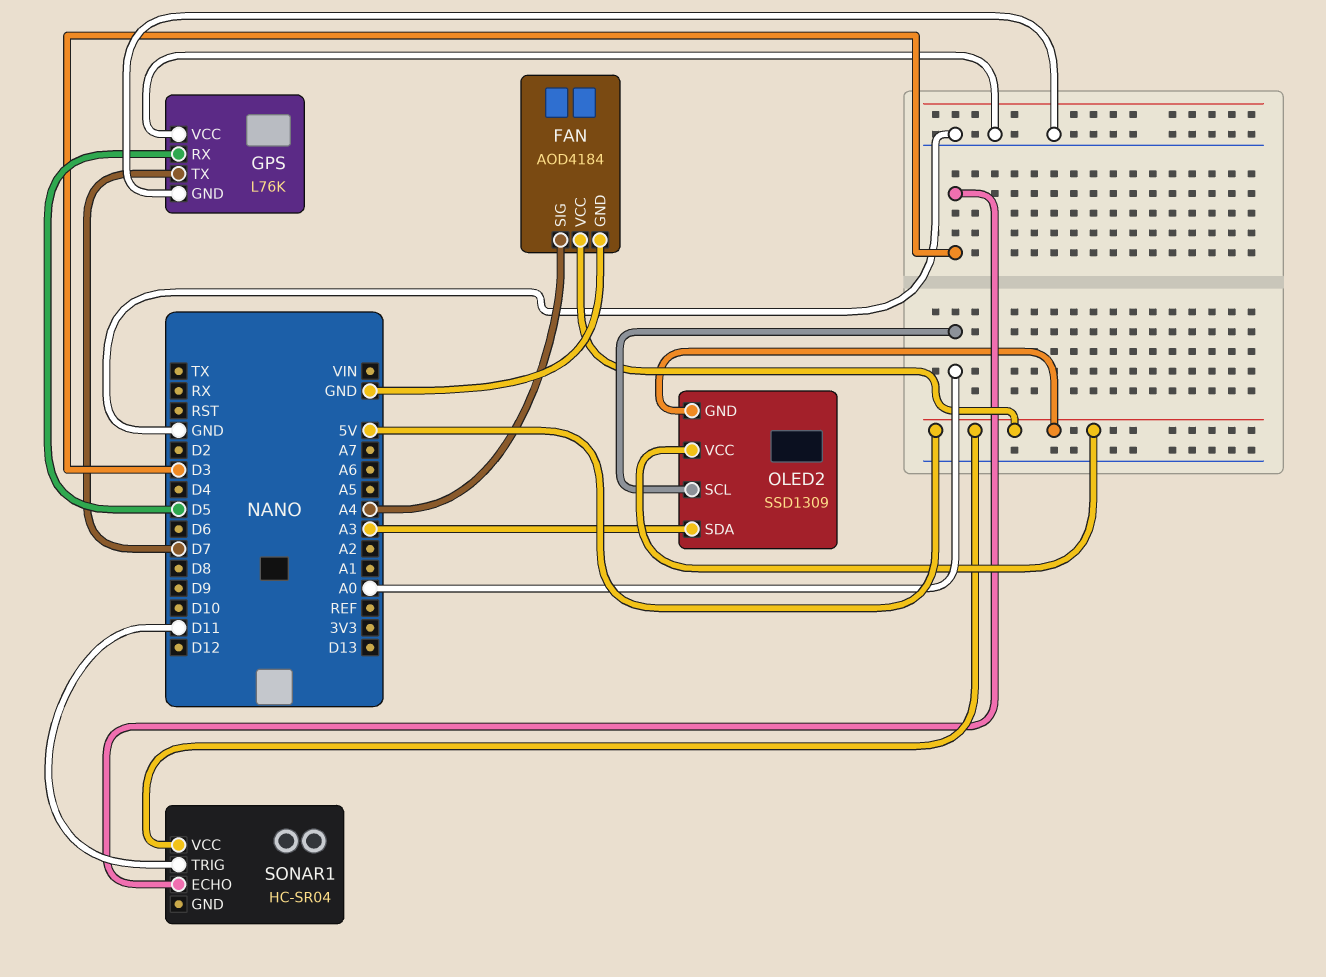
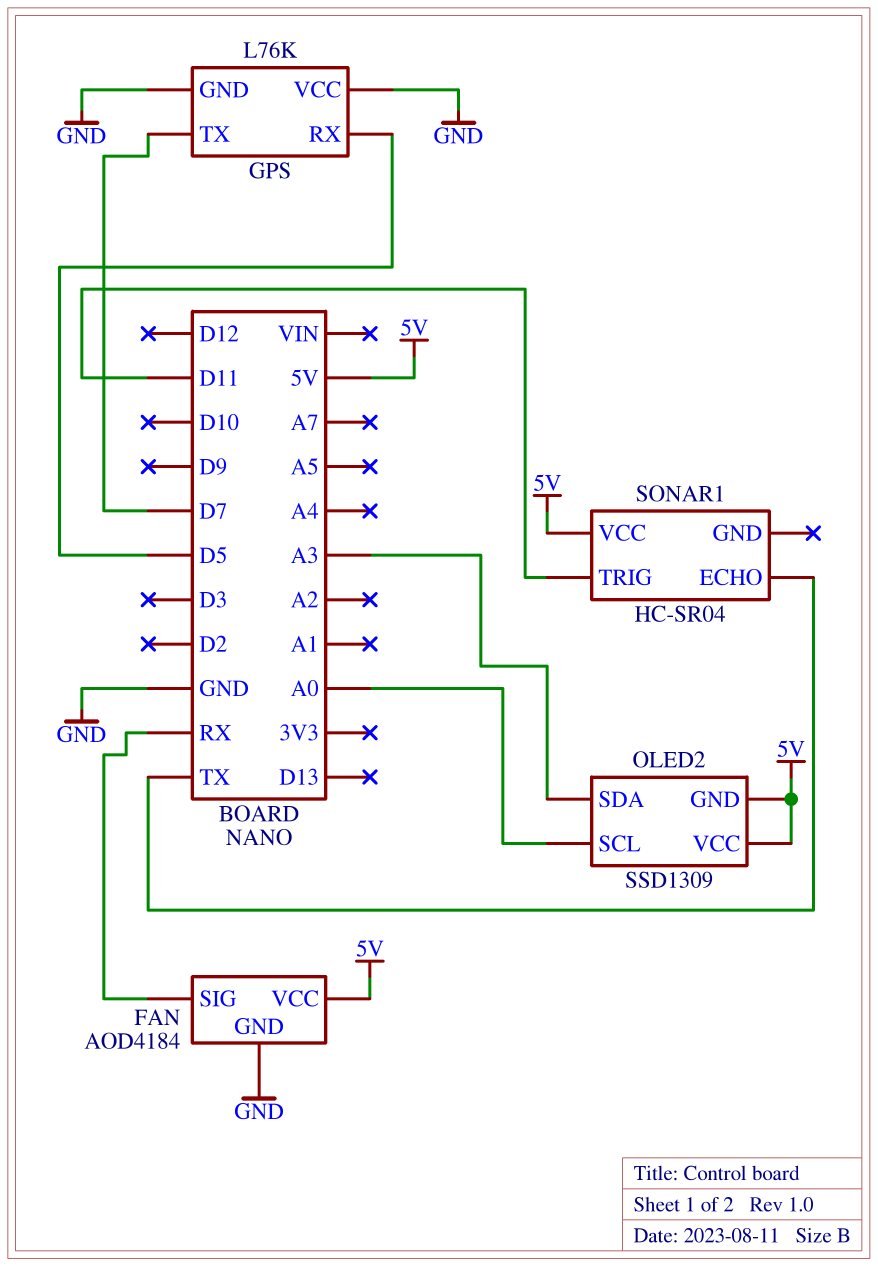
FAN pin SIG: A4 -> RX
SONAR1 pin ECHO: D3 -> TX

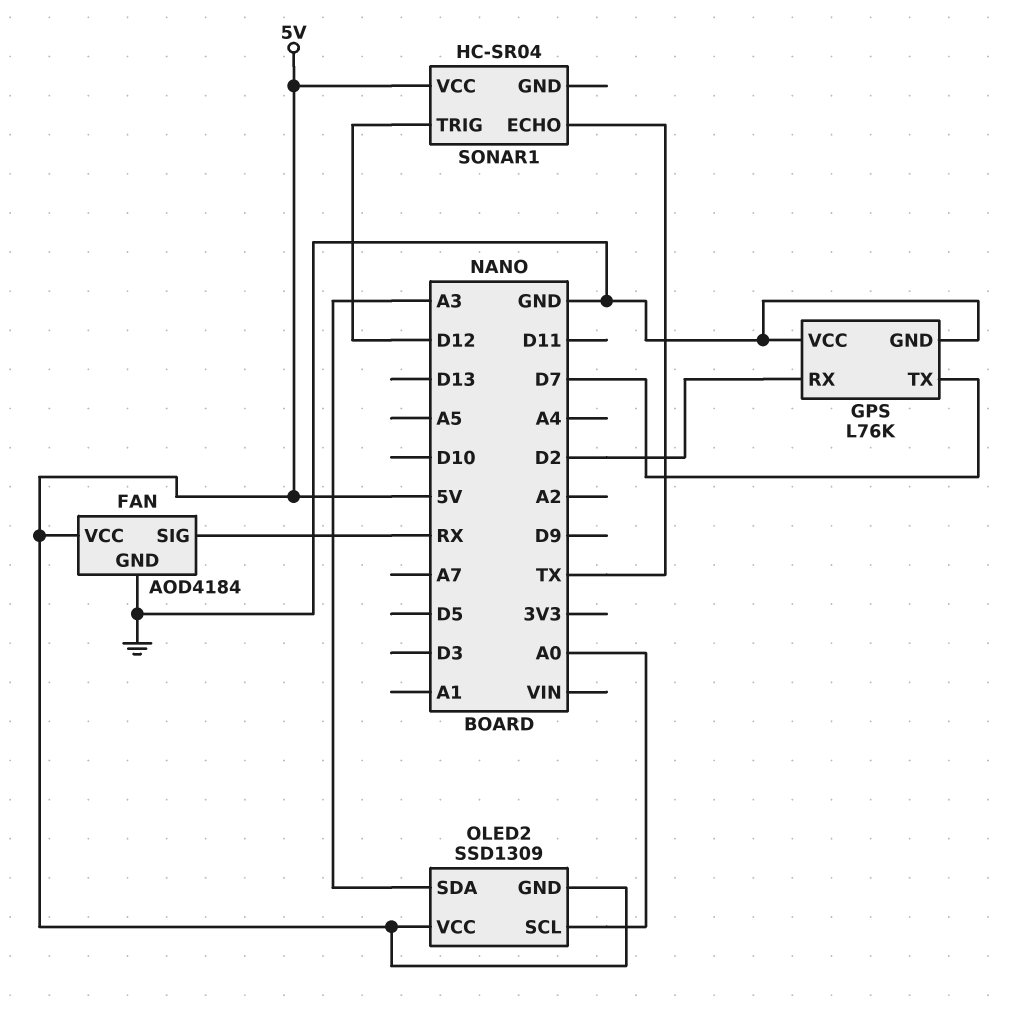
GPS pin RX: D5 -> D2
SONAR1 pin TRIG: D11 -> D12

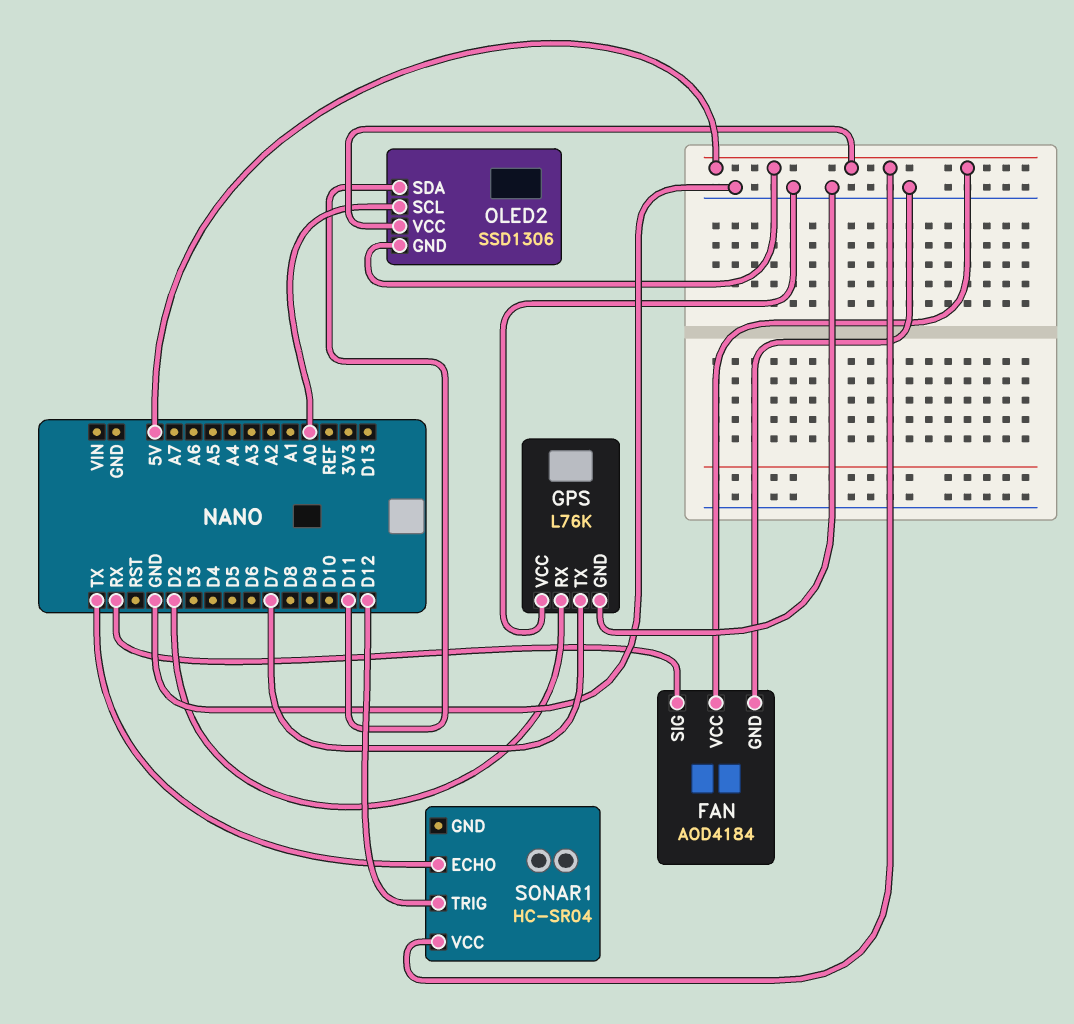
OLED2: SSD1309 -> SSD1306
OLED2 pin SDA: A3 -> D11

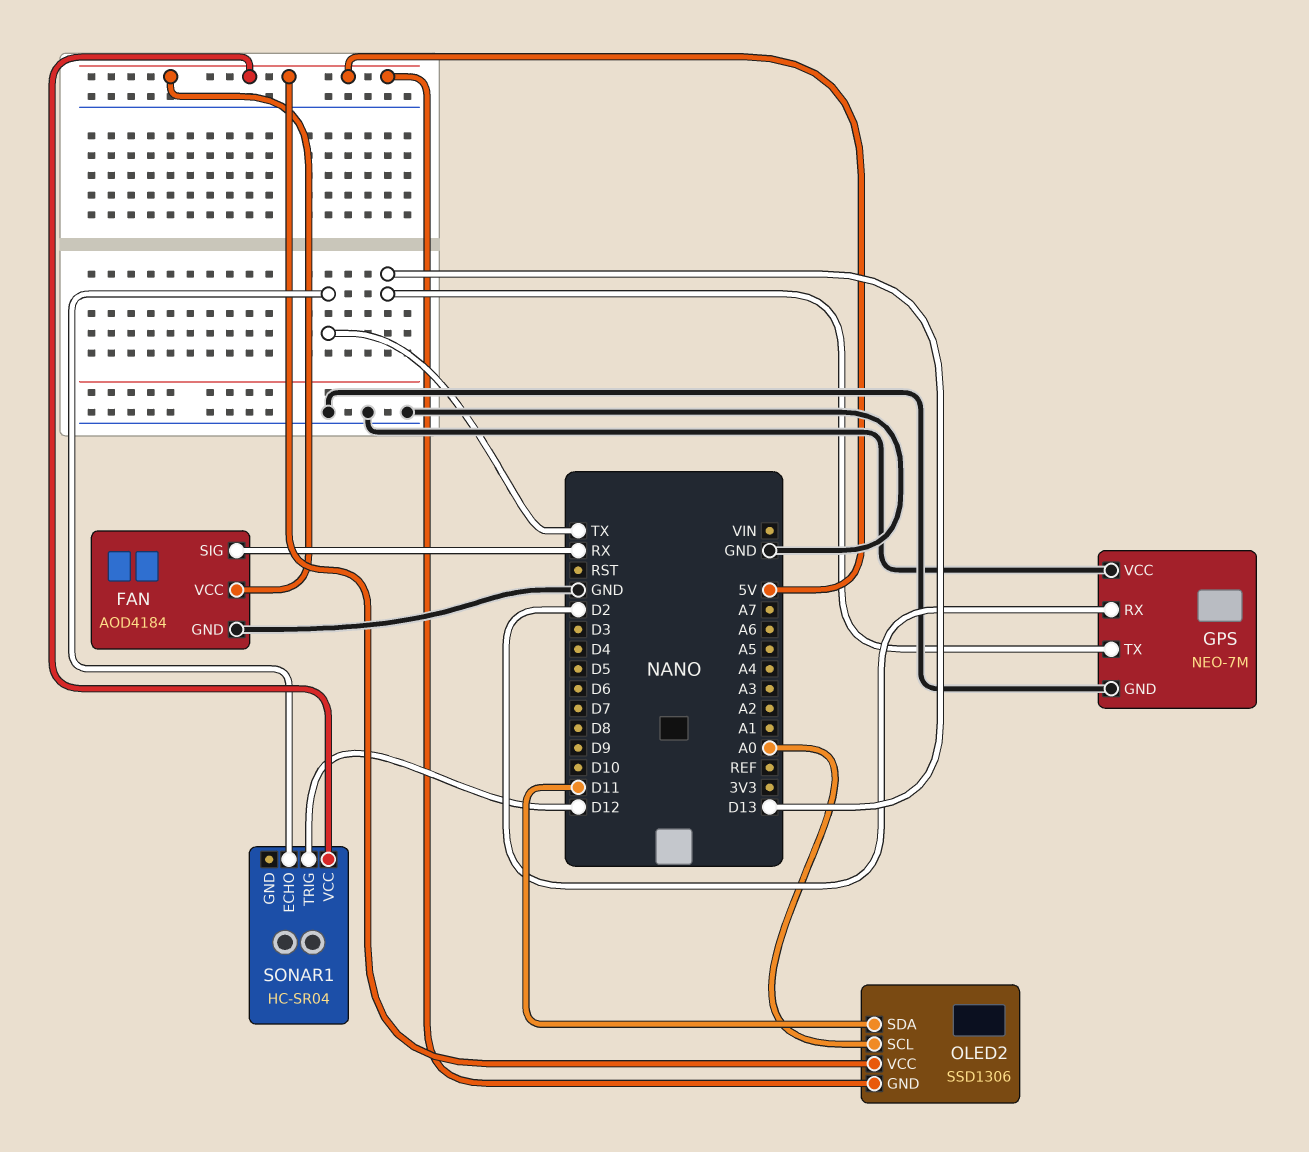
GPS: L76K -> NEO-7M
GPS pin TX: D7 -> D13

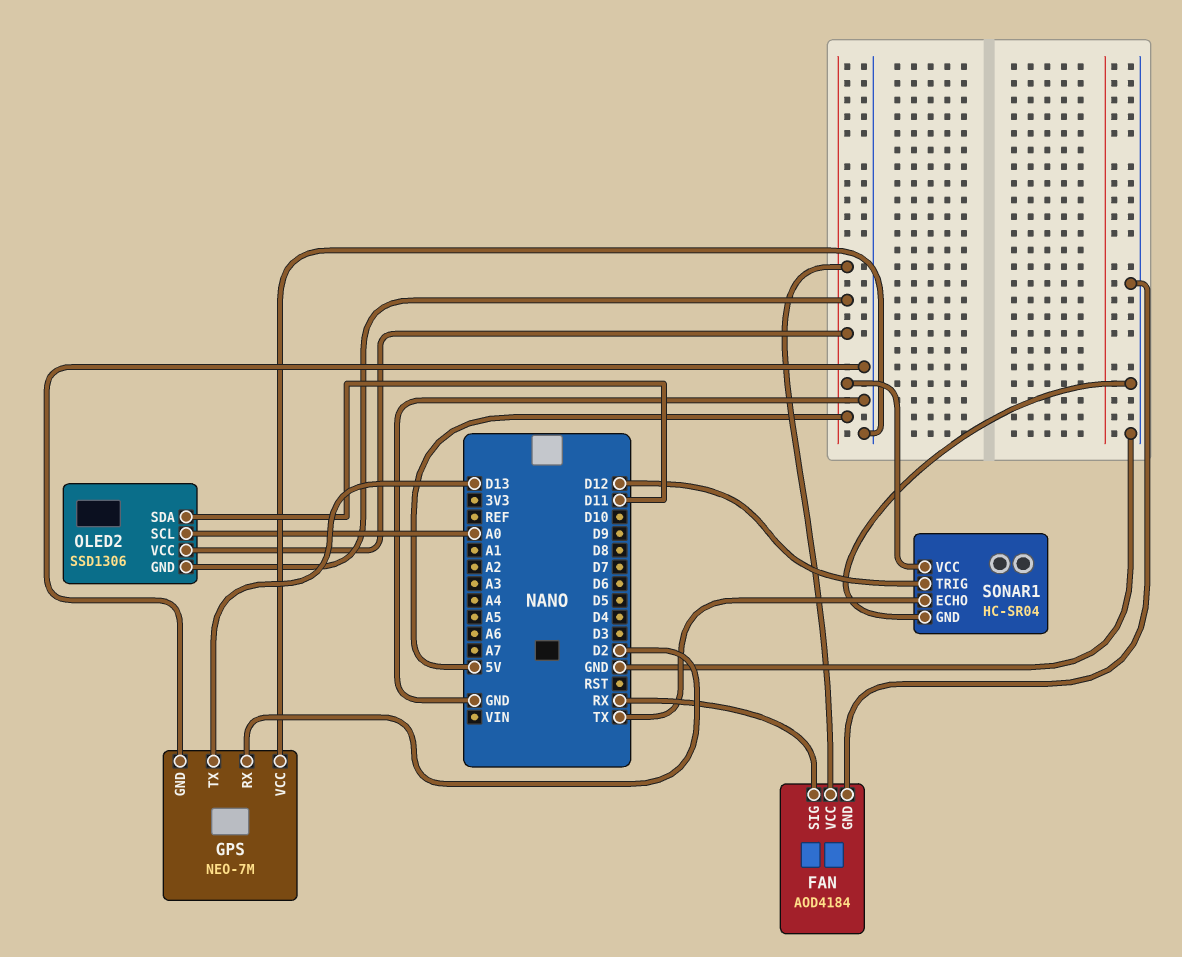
SONAR1 pin GND: none -> GND

